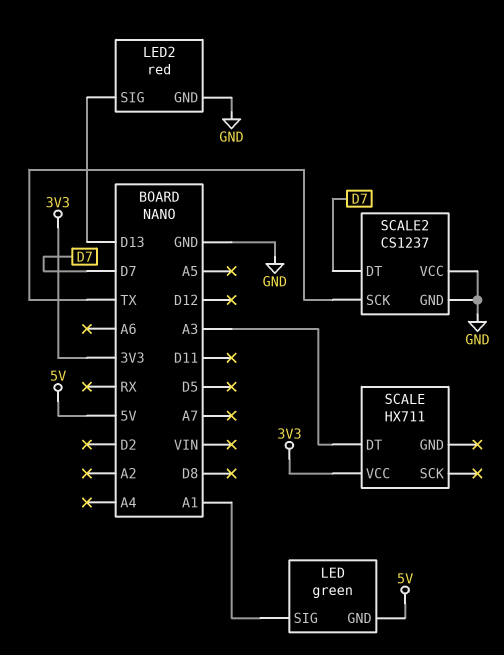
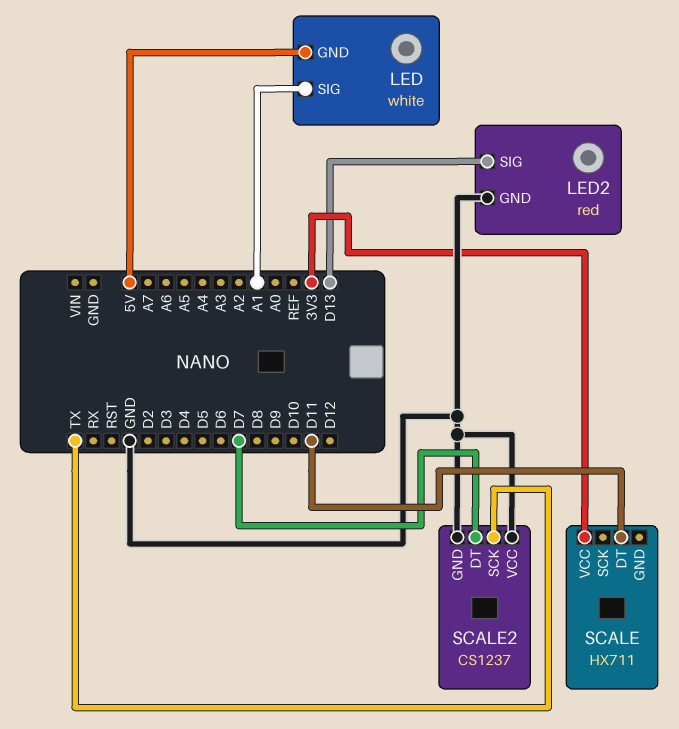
LED: green -> white
SCALE pin DT: A3 -> D11

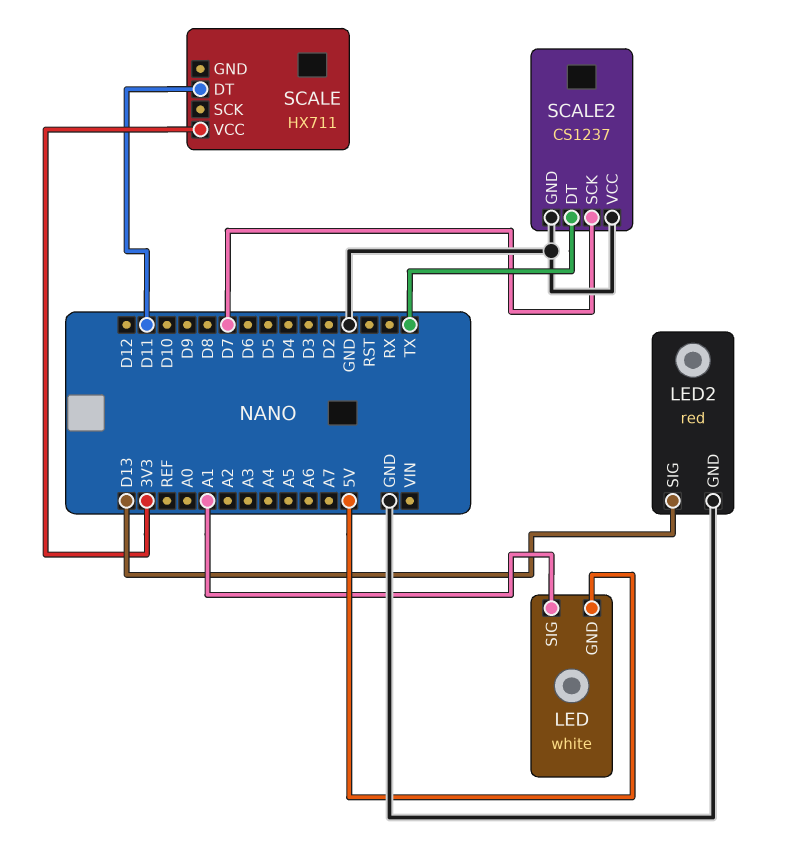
SCALE2 pin DT: D7 -> TX
SCALE2 pin SCK: TX -> D7

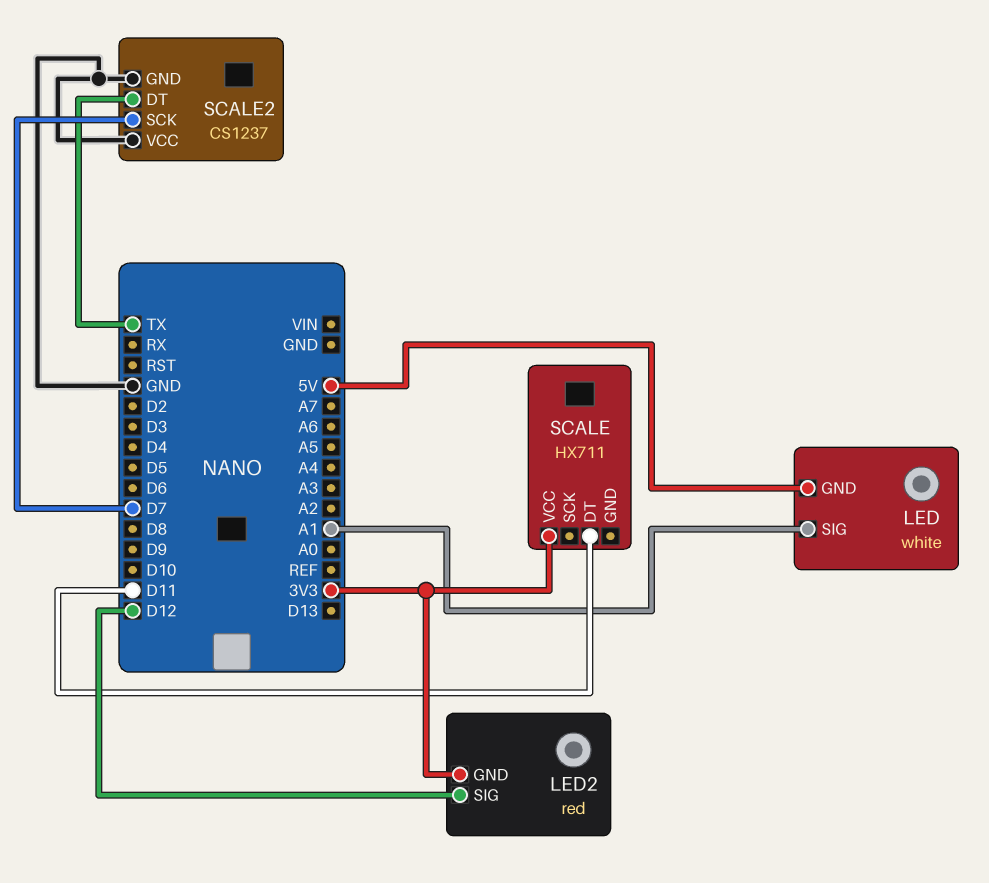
LED2 pin GND: GND -> 3V3
LED2 pin SIG: D13 -> D12

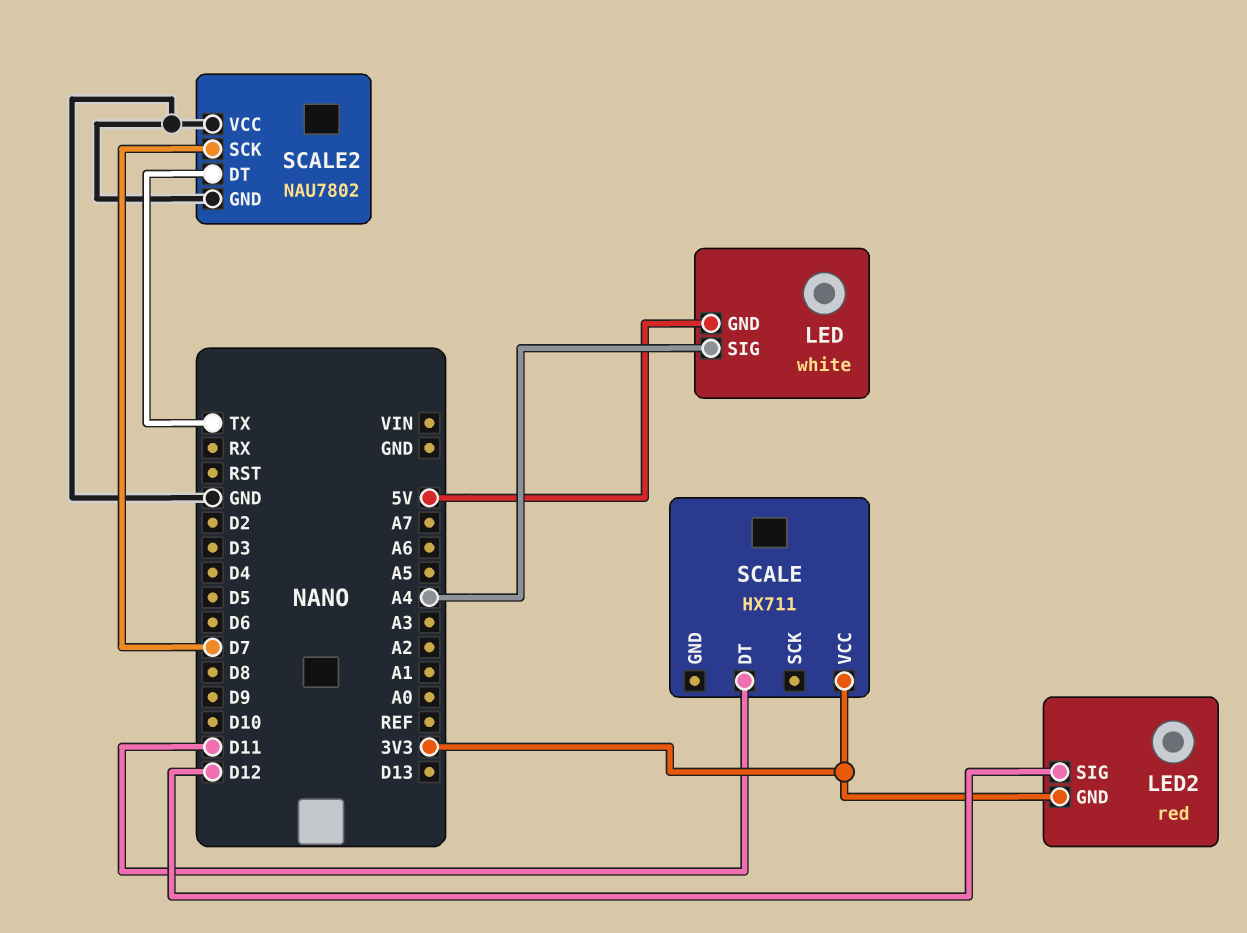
LED pin SIG: A1 -> A4
SCALE2: CS1237 -> NAU7802

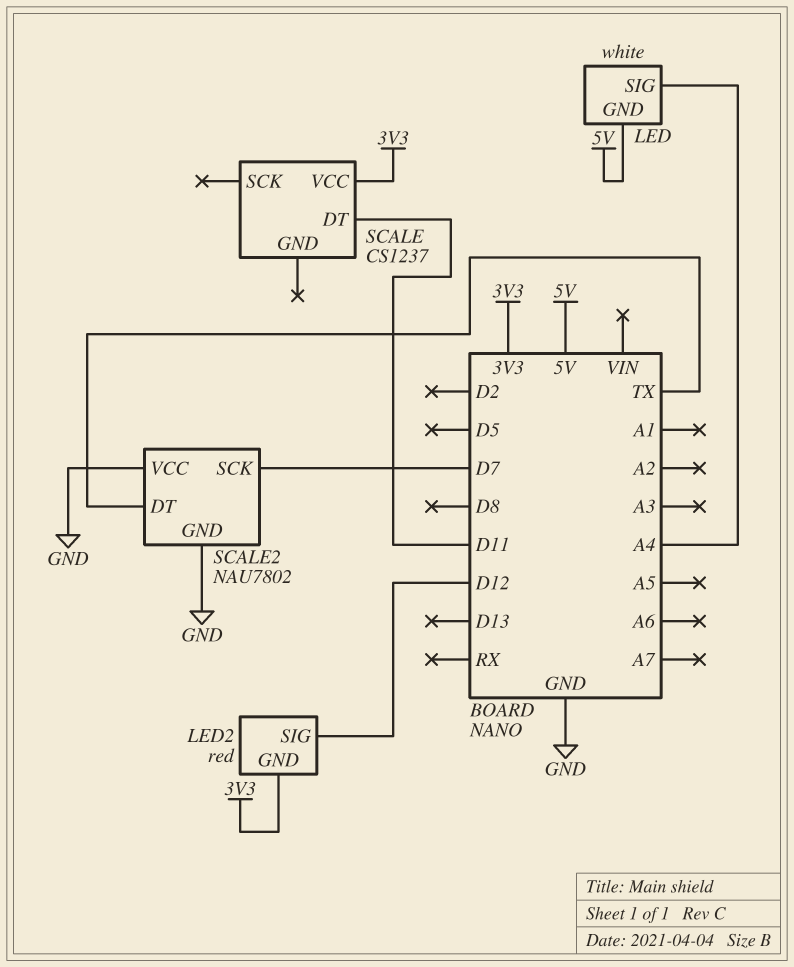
SCALE: HX711 -> CS1237

